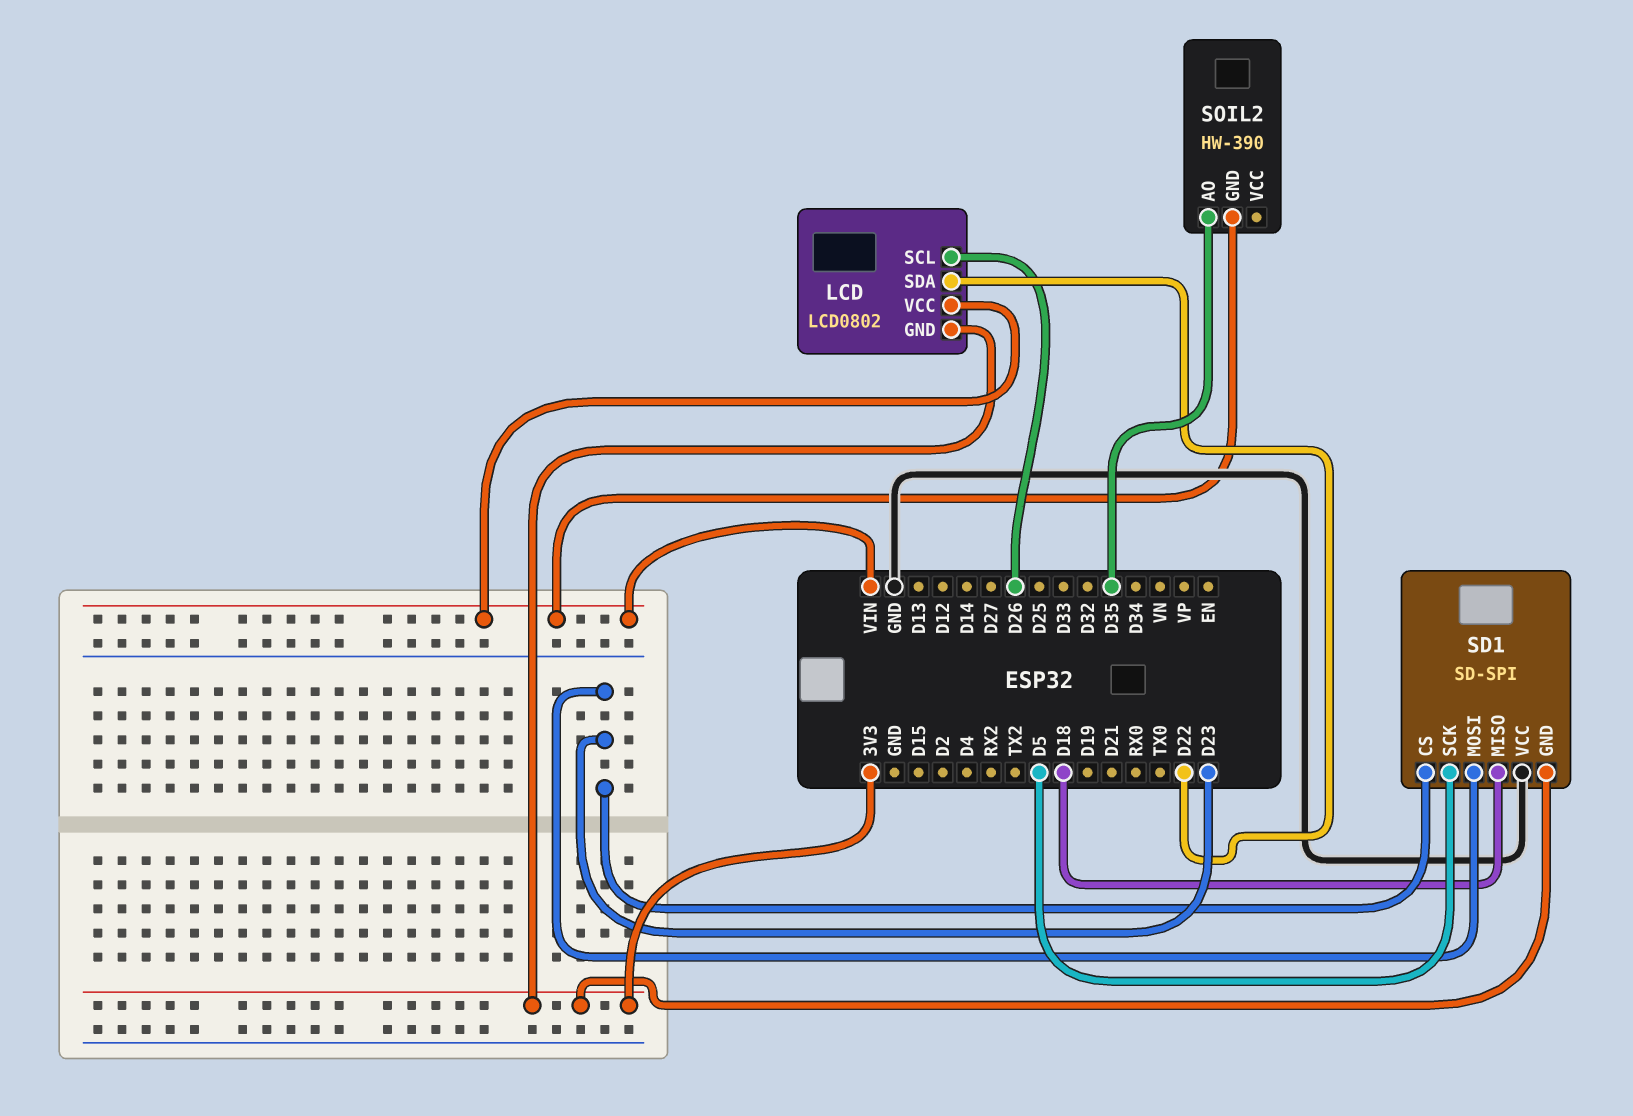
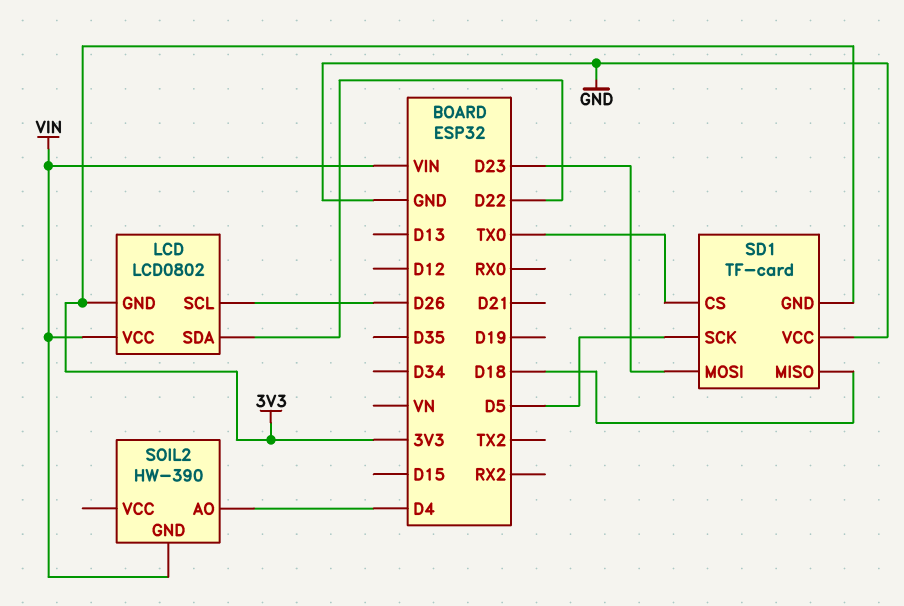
SD1: SD-SPI -> TF-card
SD1 pin CS: D23 -> TX0
SOIL2 pin AO: D35 -> D4

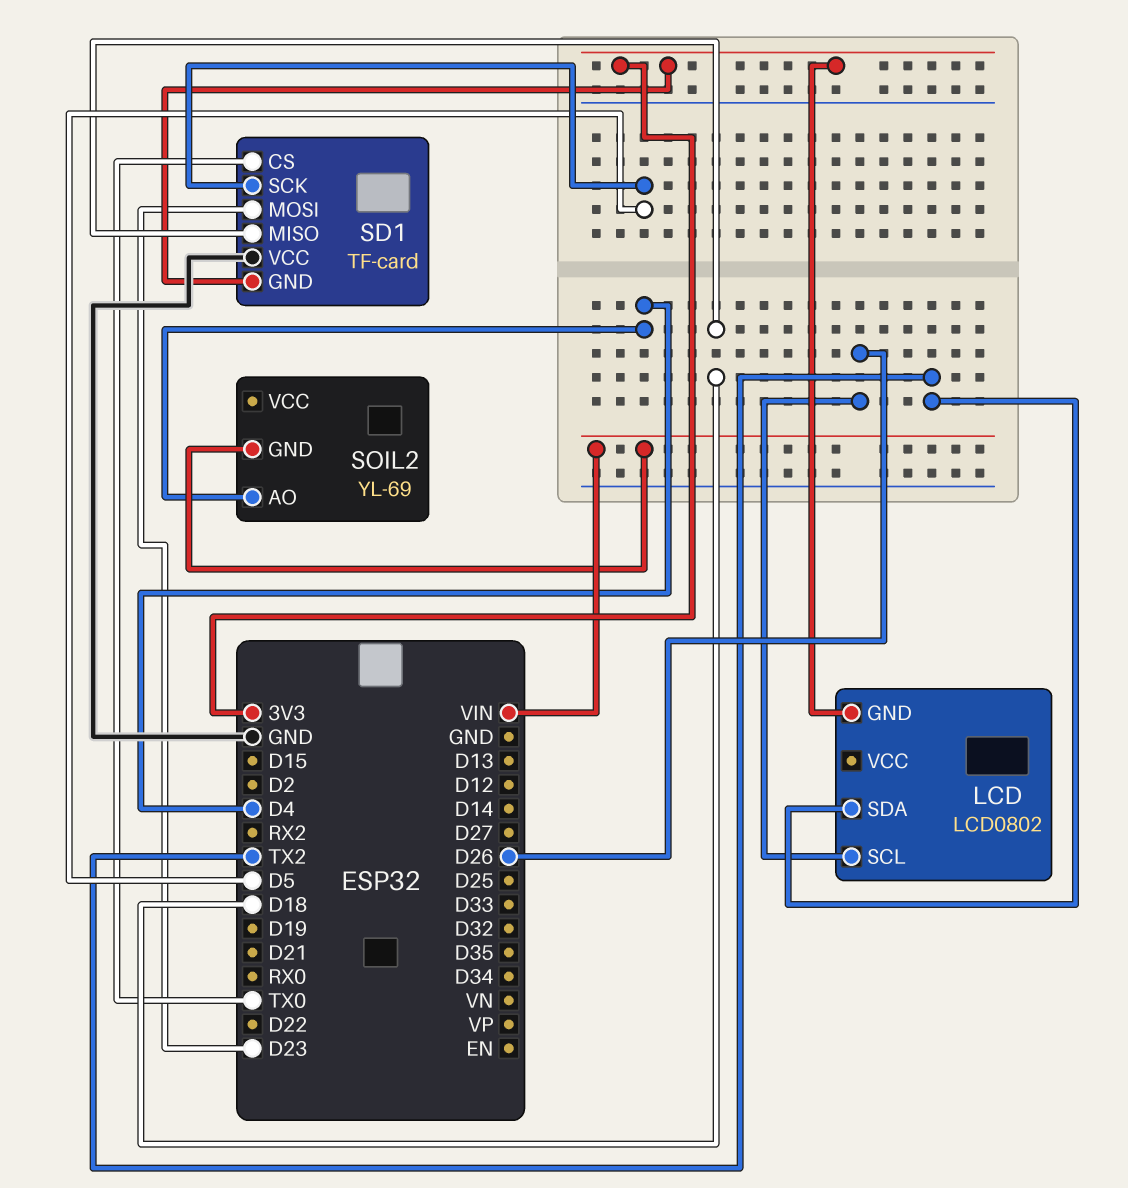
LCD pin SDA: D22 -> TX2
LCD pin VCC: VIN -> none
SOIL2: HW-390 -> YL-69

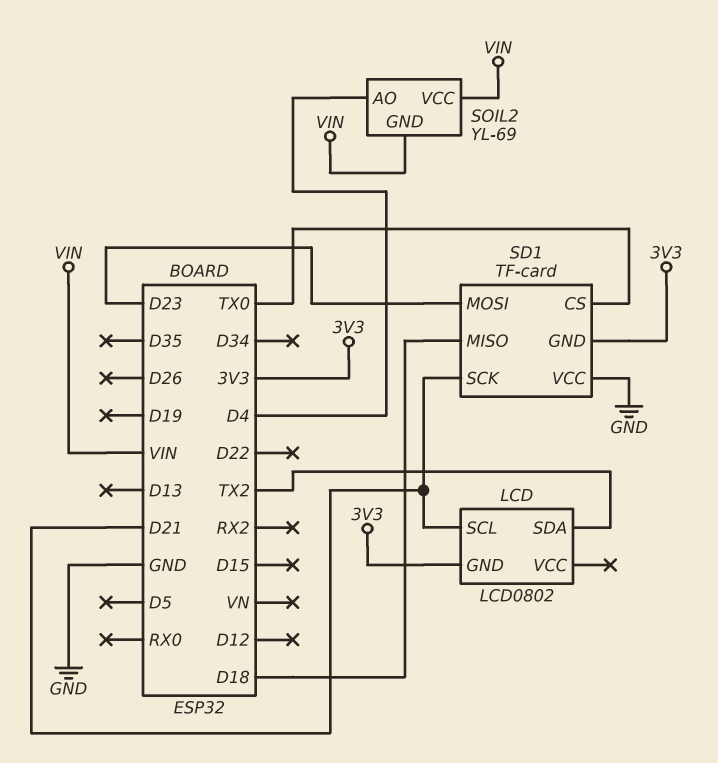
LCD pin SCL: D26 -> D21
SD1 pin SCK: D5 -> D21
SOIL2 pin VCC: none -> VIN

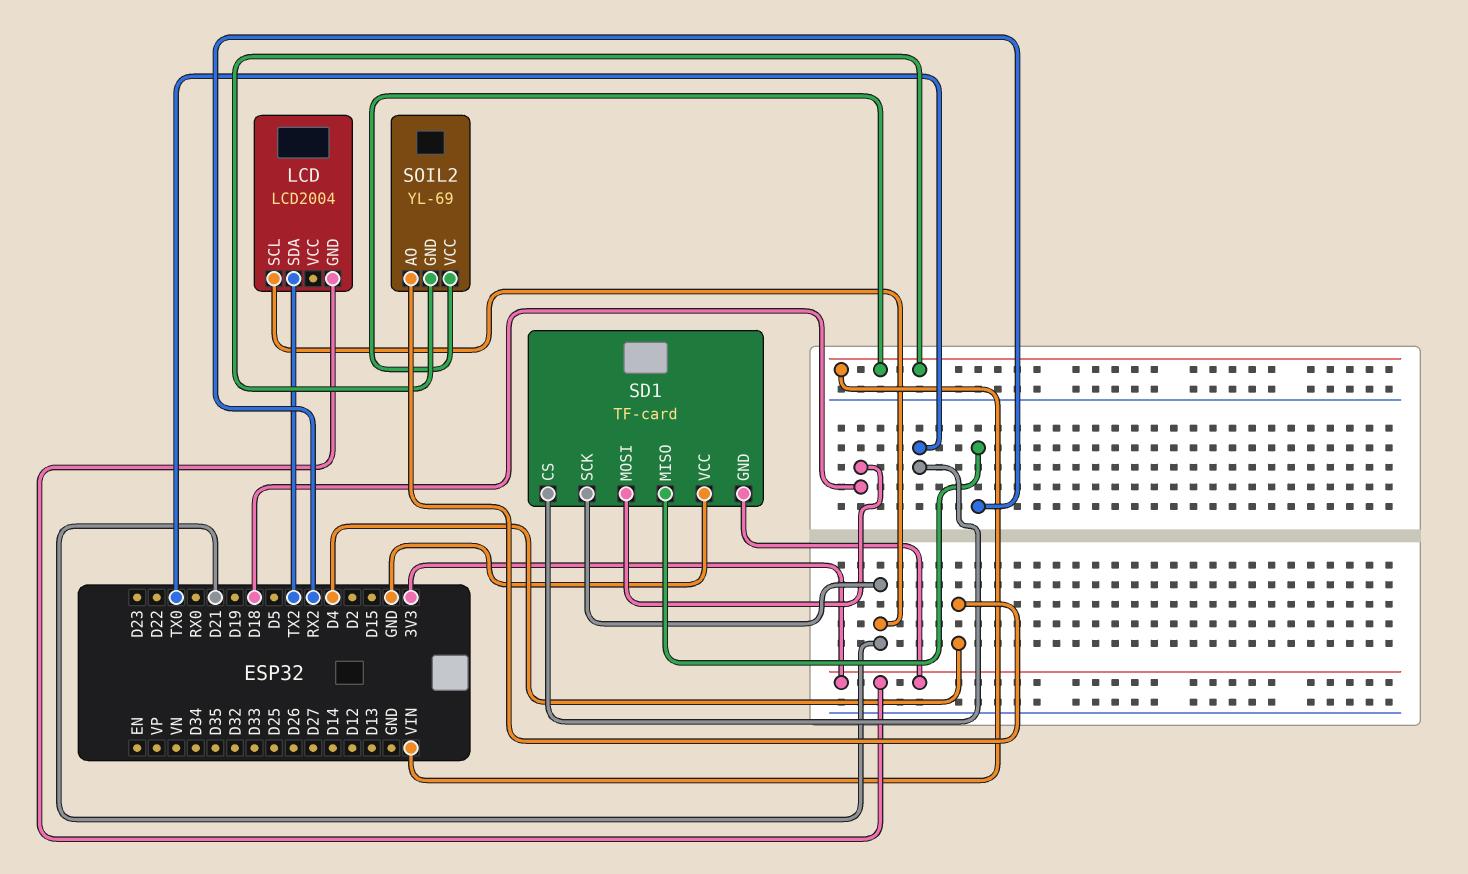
LCD: LCD0802 -> LCD2004
SD1 pin MISO: D18 -> RX2
SD1 pin MOSI: D23 -> D18

